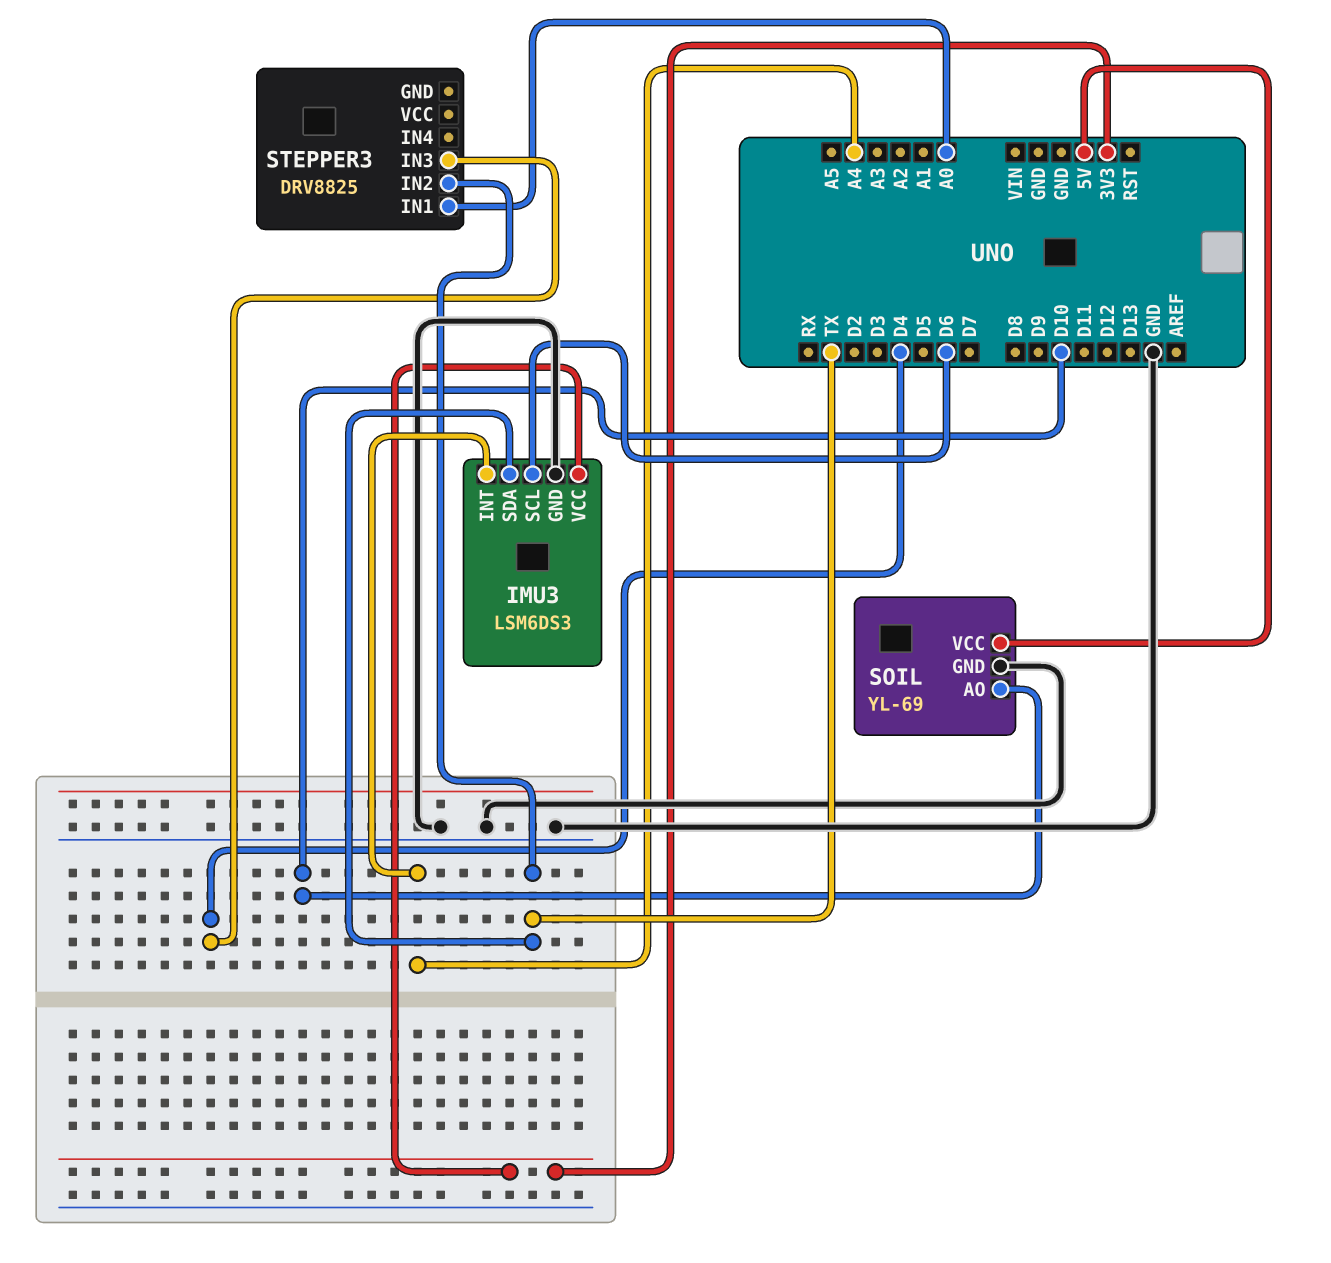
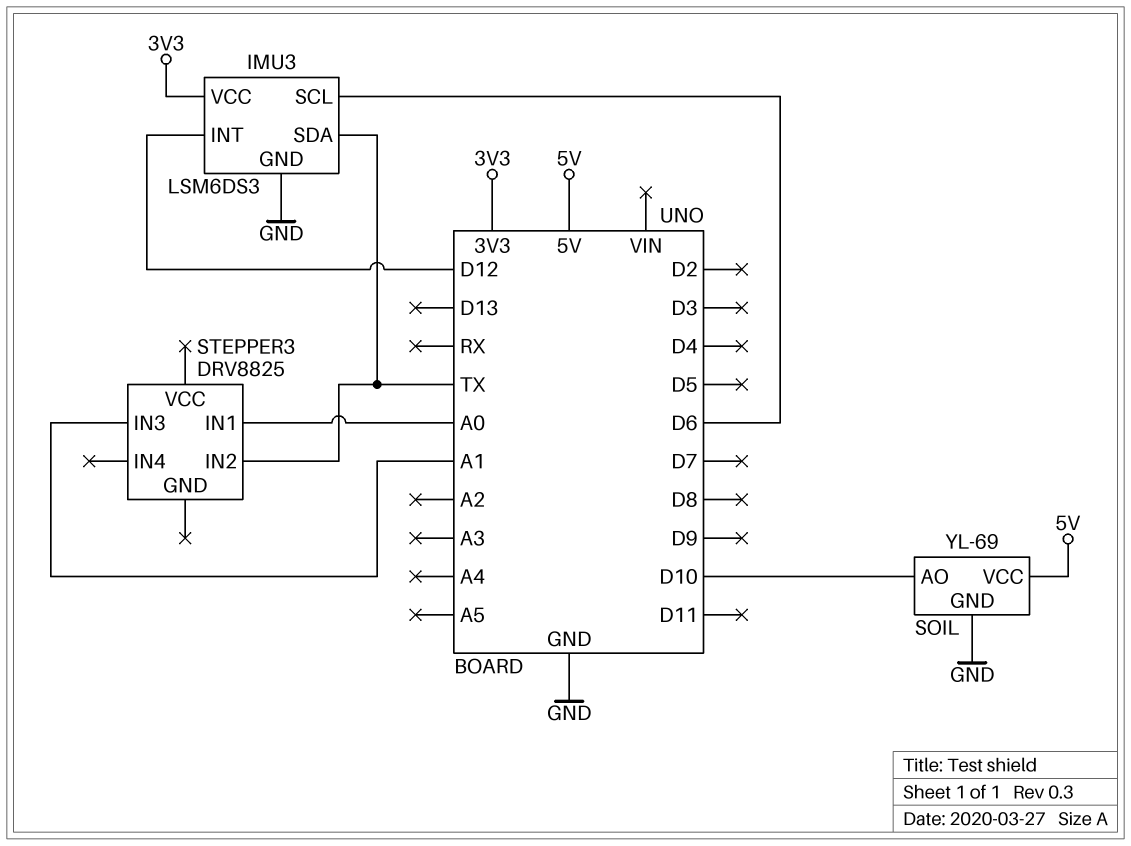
IMU3 pin INT: A4 -> D12
STEPPER3 pin IN3: D4 -> A1

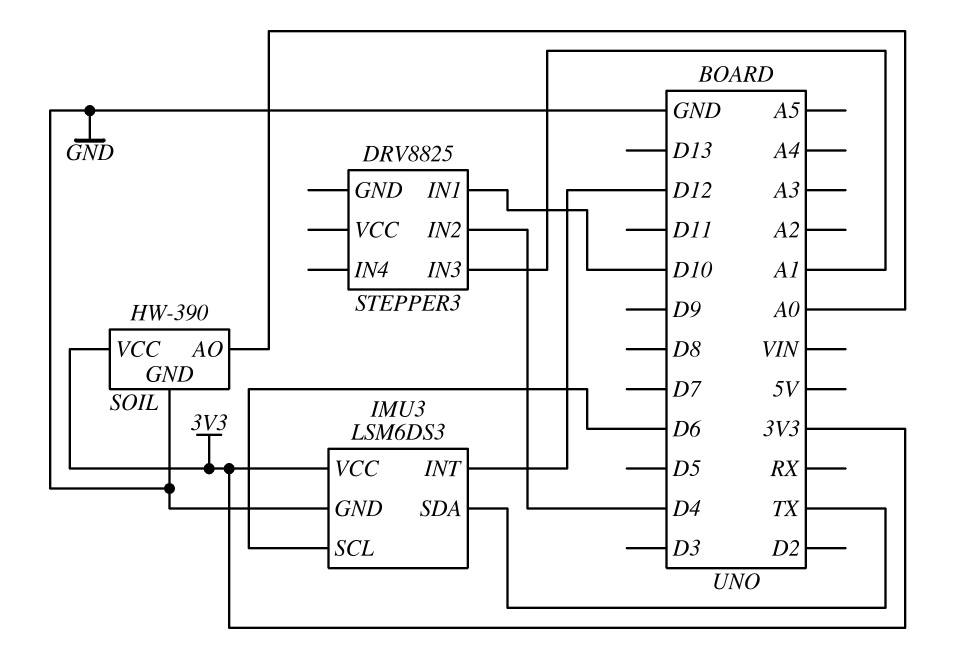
SOIL: YL-69 -> HW-390
SOIL pin AO: D10 -> A0
SOIL pin VCC: 5V -> 3V3
STEPPER3 pin IN1: A0 -> D10
STEPPER3 pin IN2: TX -> D4

